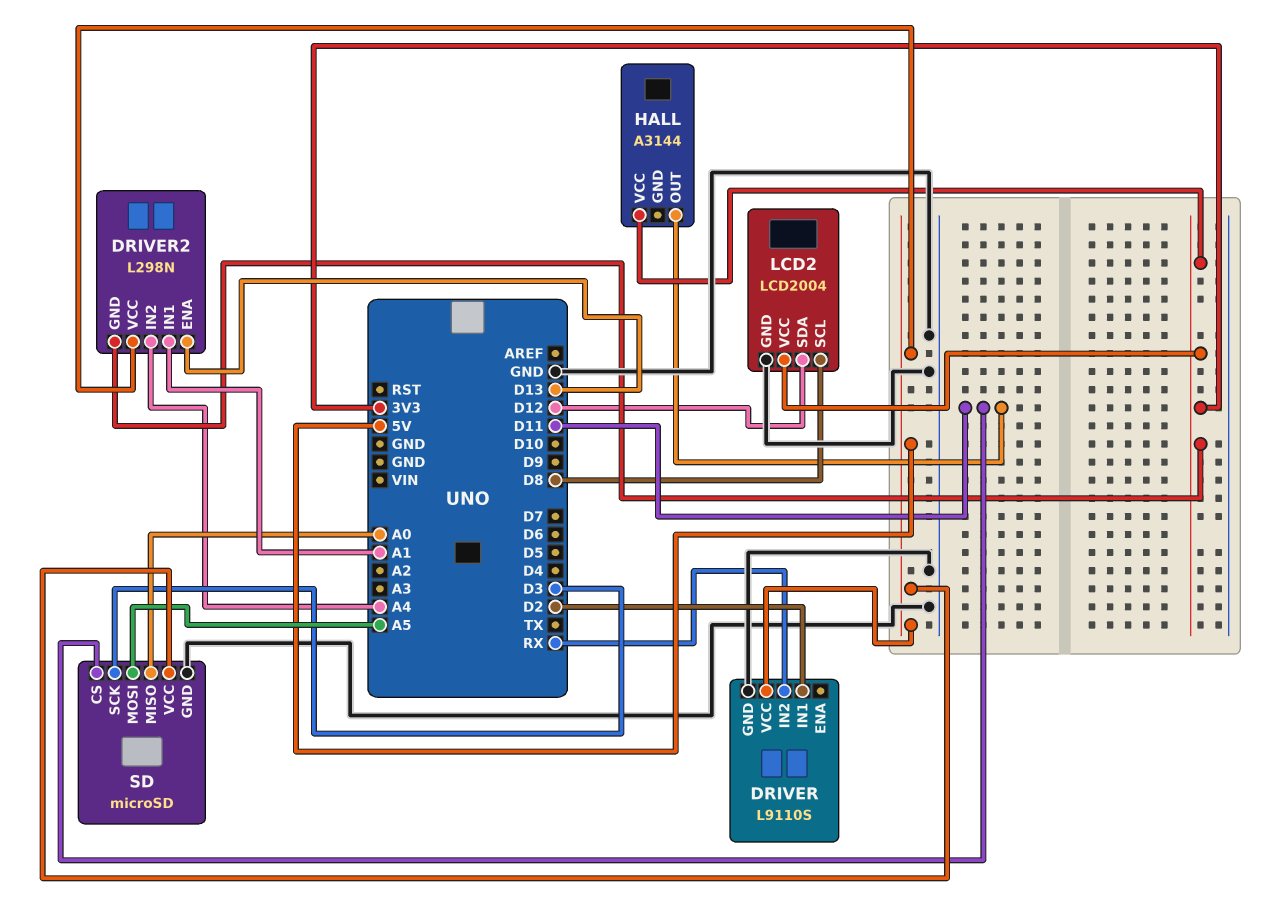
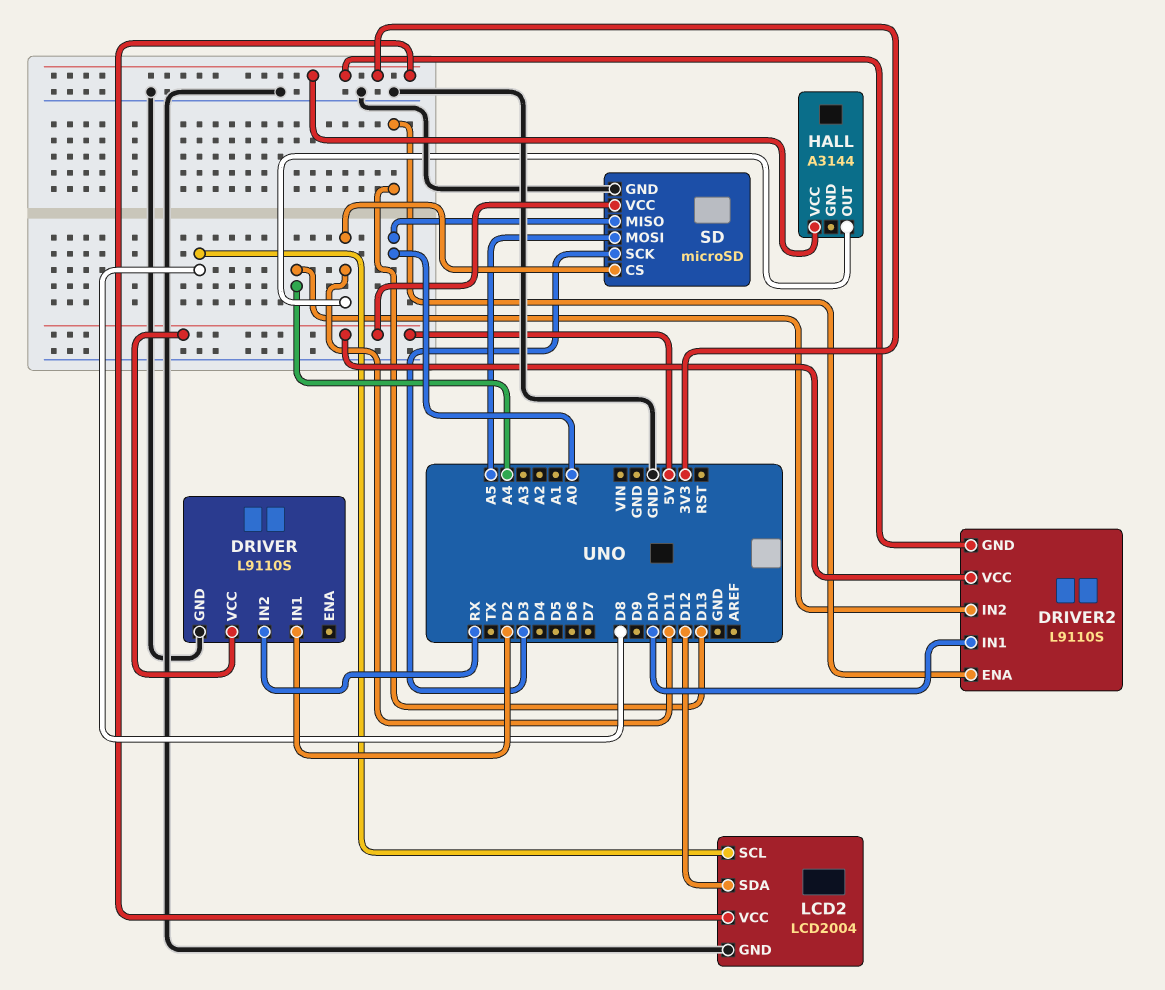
DRIVER2: L298N -> L9110S
DRIVER2 pin IN1: A1 -> D10

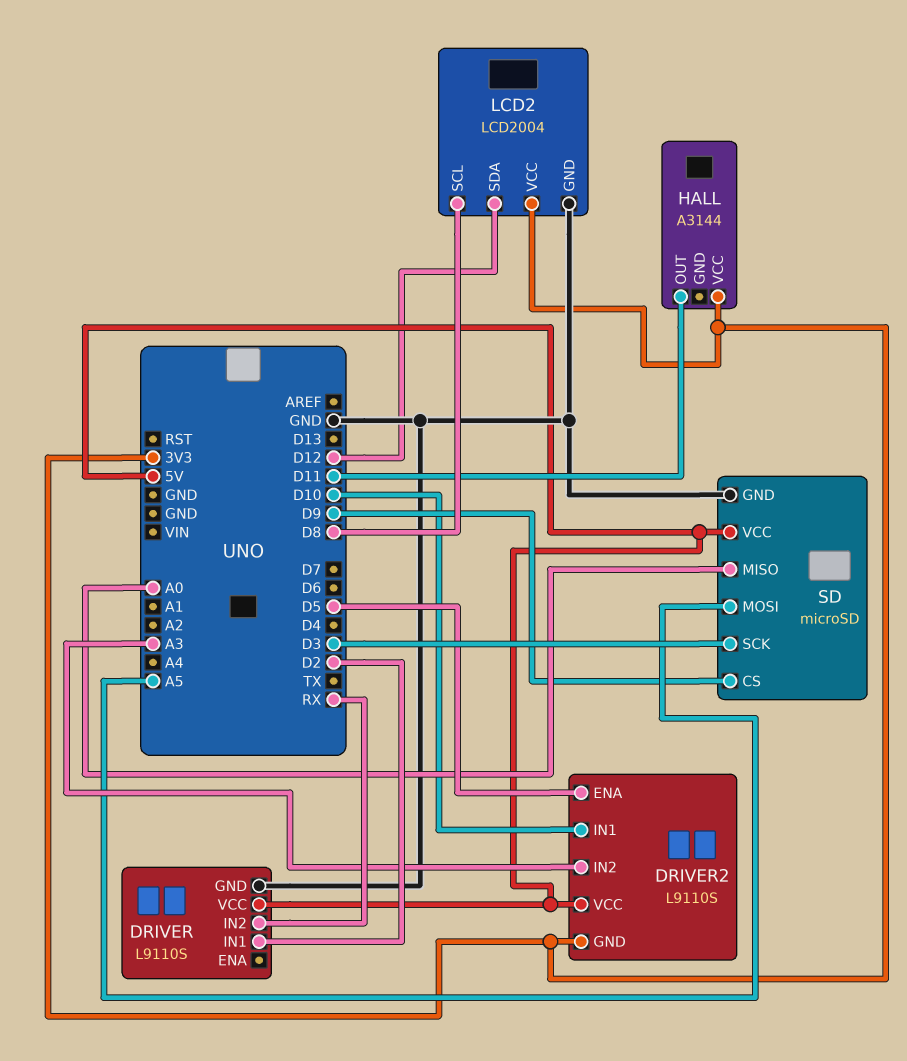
DRIVER2 pin ENA: D13 -> D5
DRIVER2 pin IN2: A4 -> A3
SD pin CS: D11 -> D9

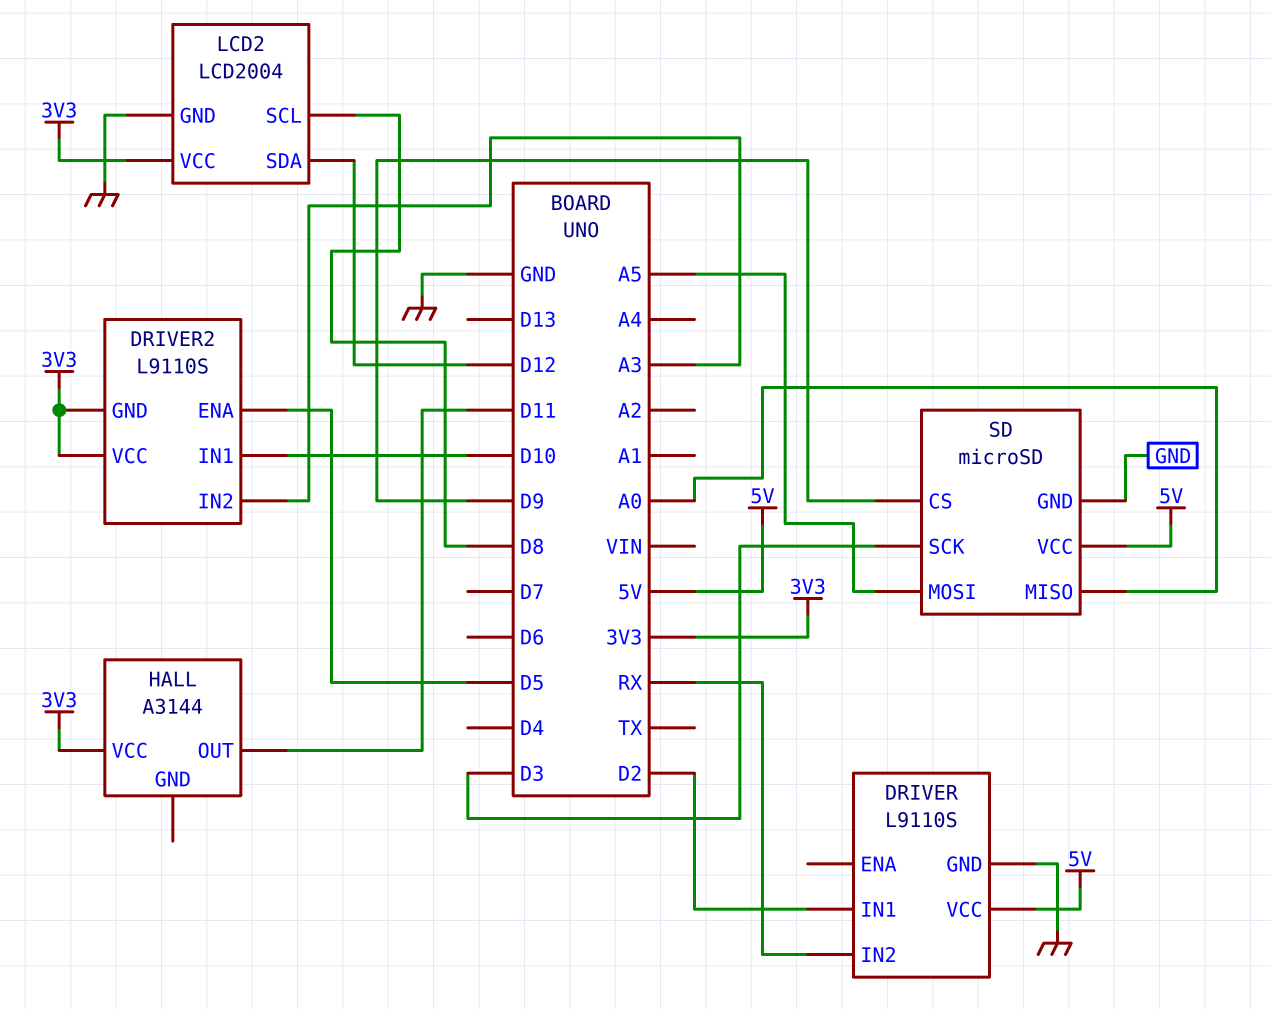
DRIVER2 pin VCC: 5V -> 3V3

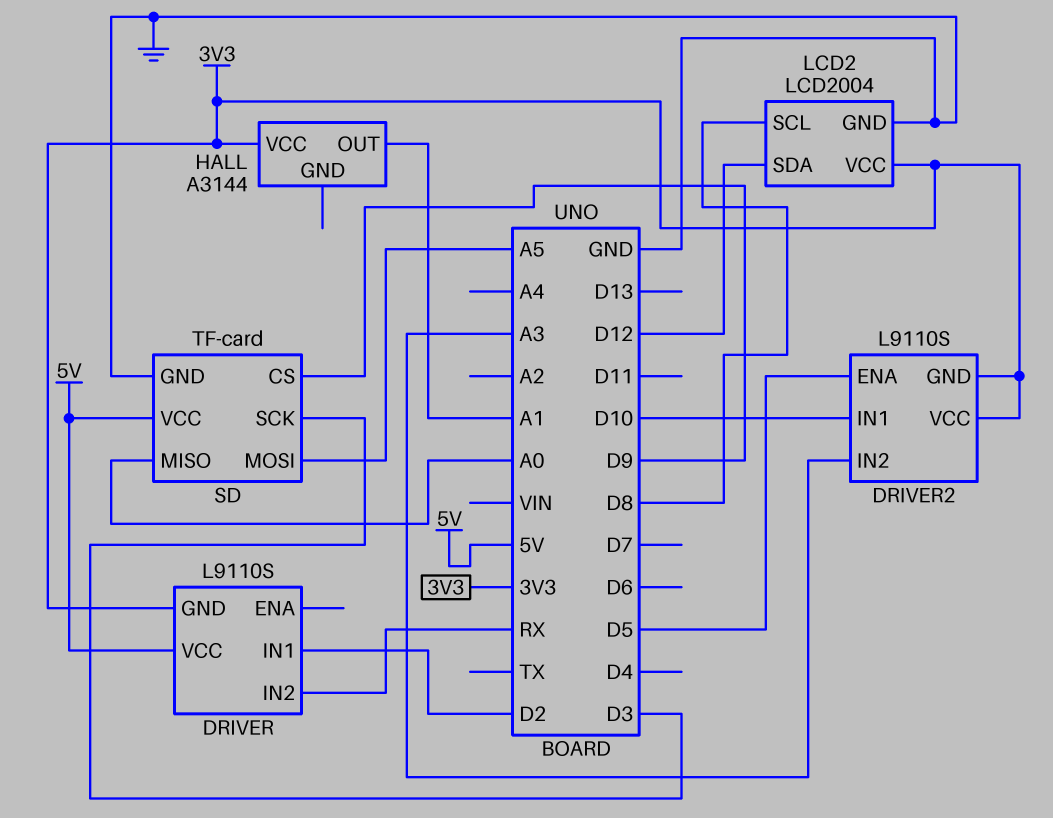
DRIVER pin GND: GND -> 3V3
HALL pin OUT: D11 -> A1
SD: microSD -> TF-card

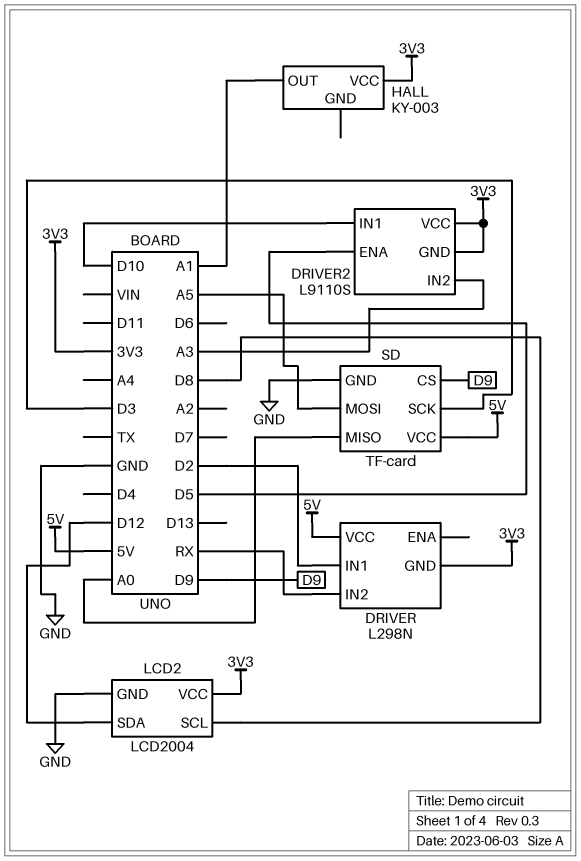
DRIVER: L9110S -> L298N
HALL: A3144 -> KY-003

